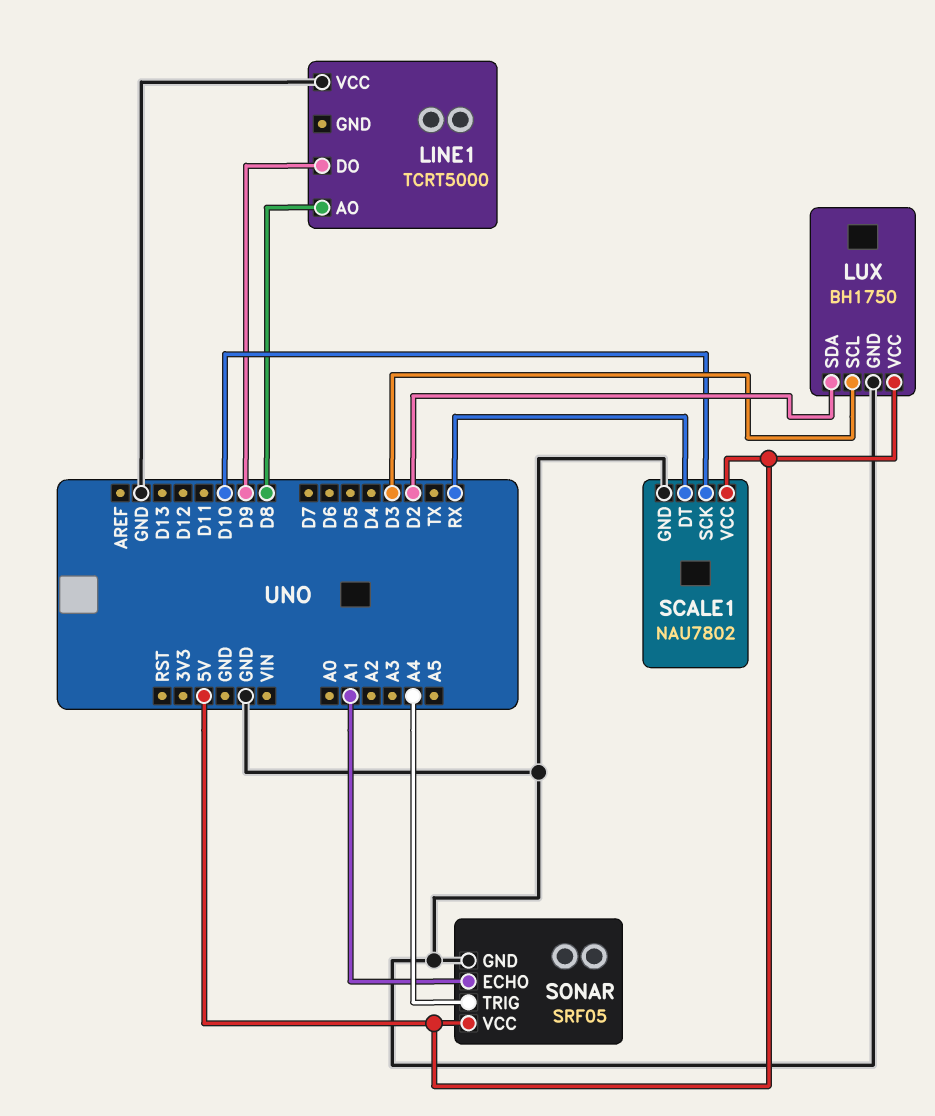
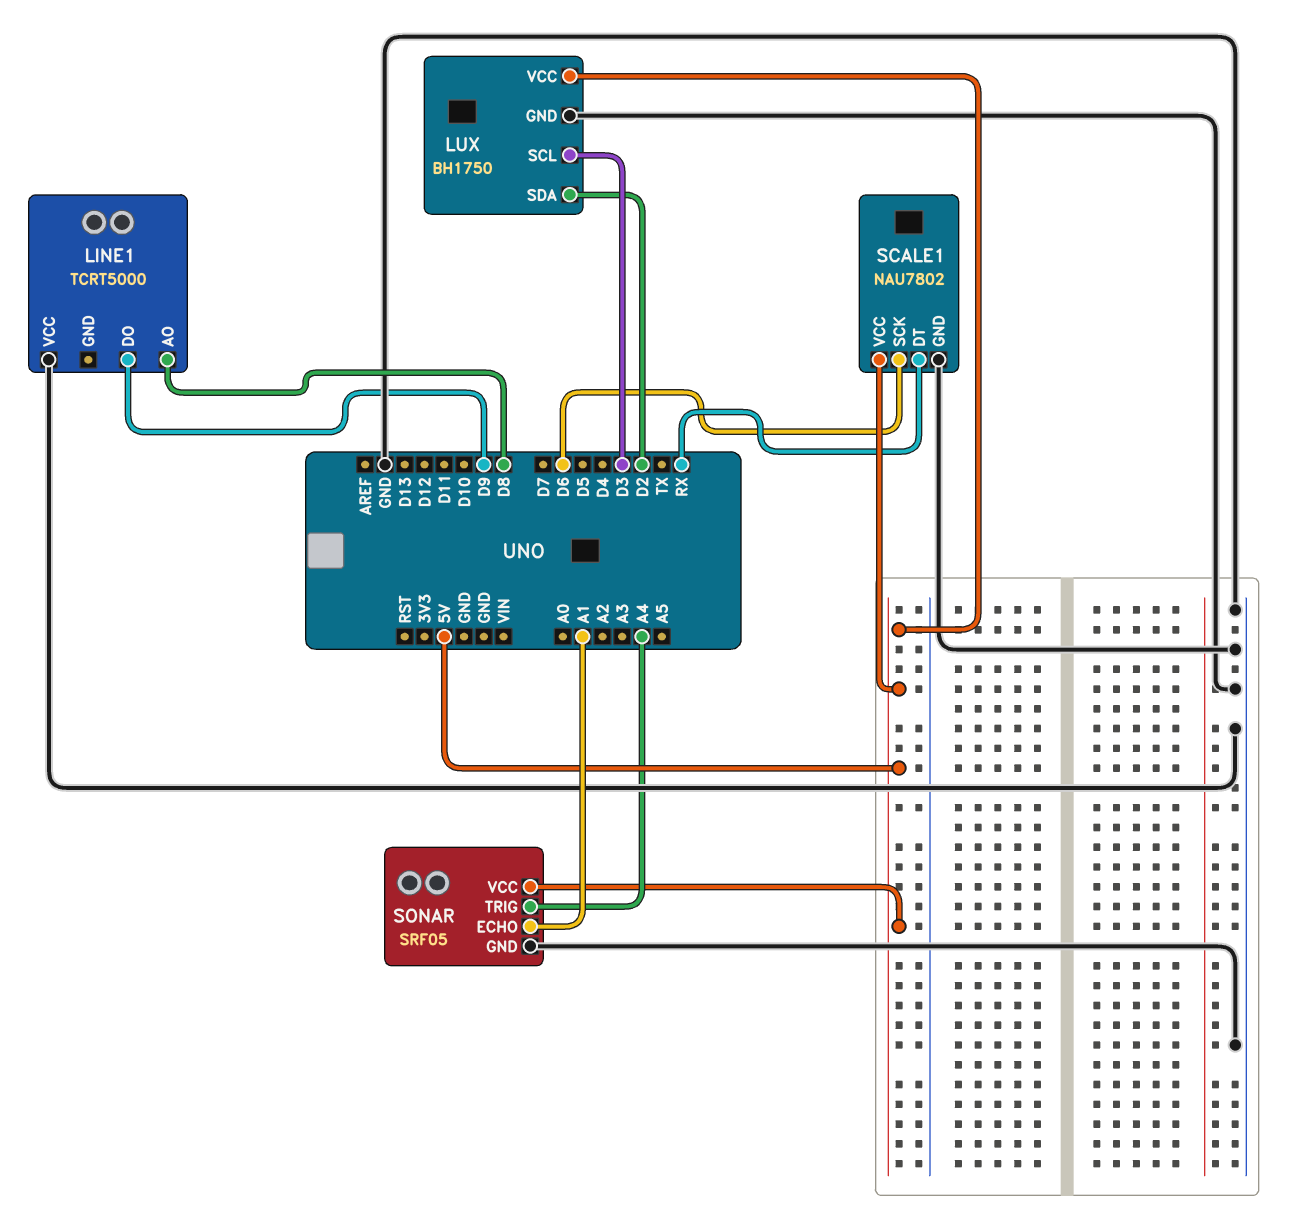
SCALE1 pin SCK: D10 -> D6

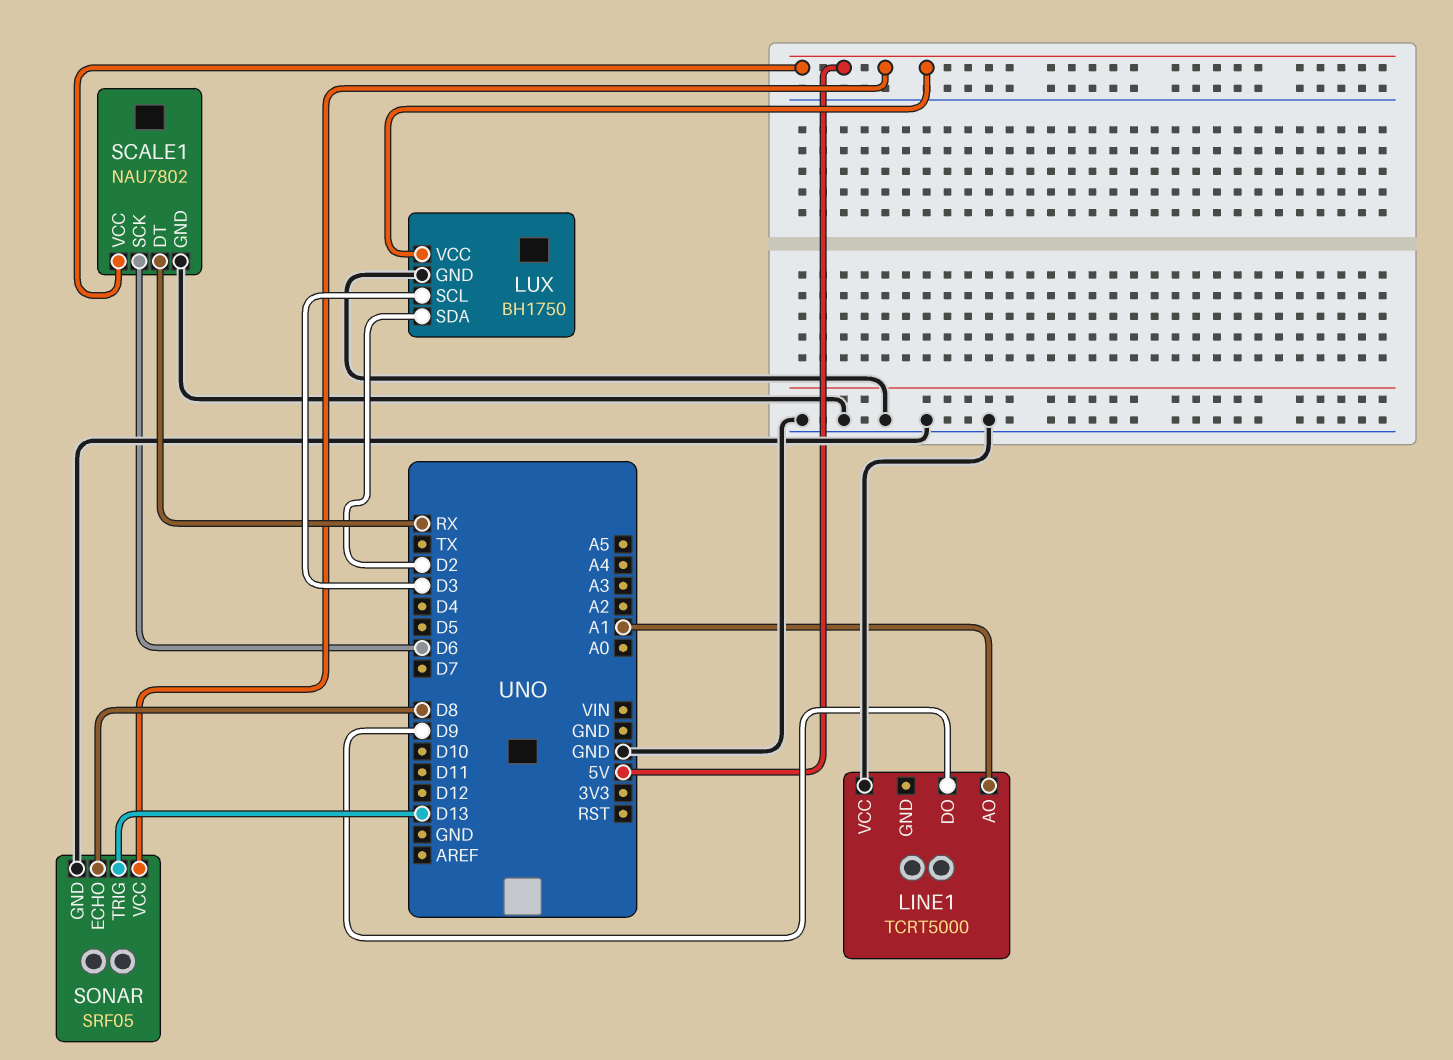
LINE1 pin AO: D8 -> A1
SONAR pin ECHO: A1 -> D8
SONAR pin TRIG: A4 -> D13

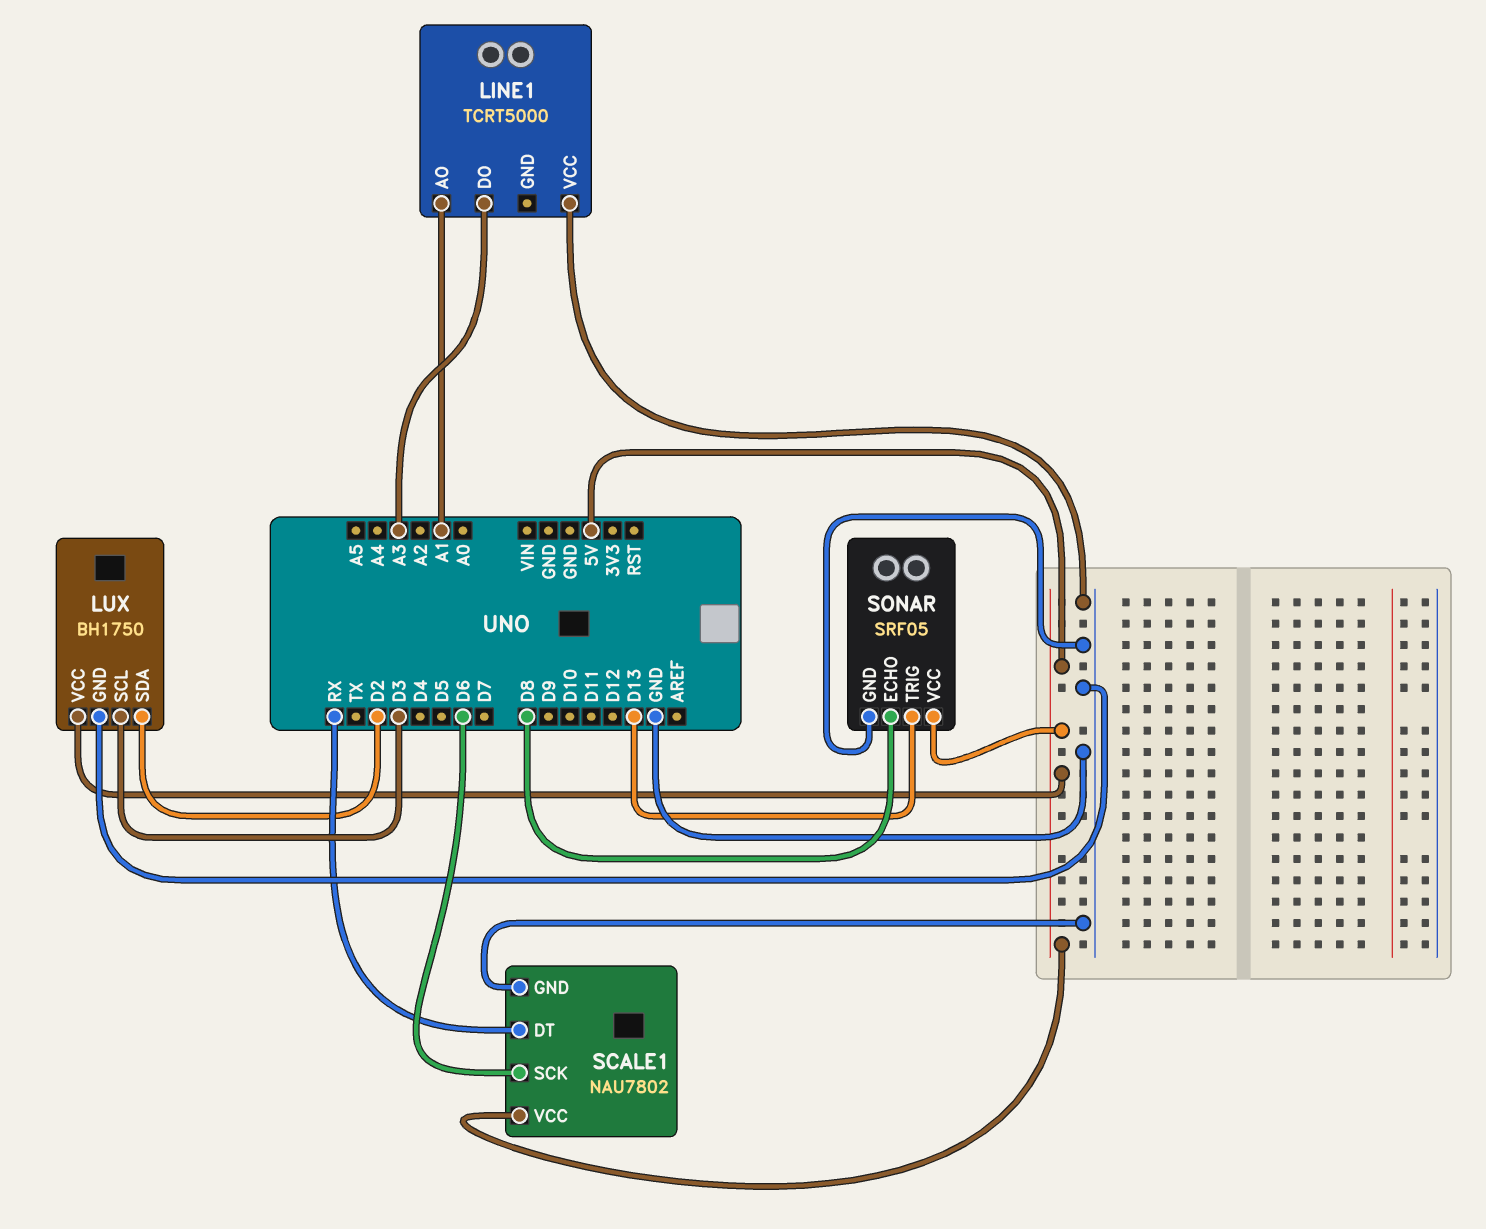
LINE1 pin DO: D9 -> A3

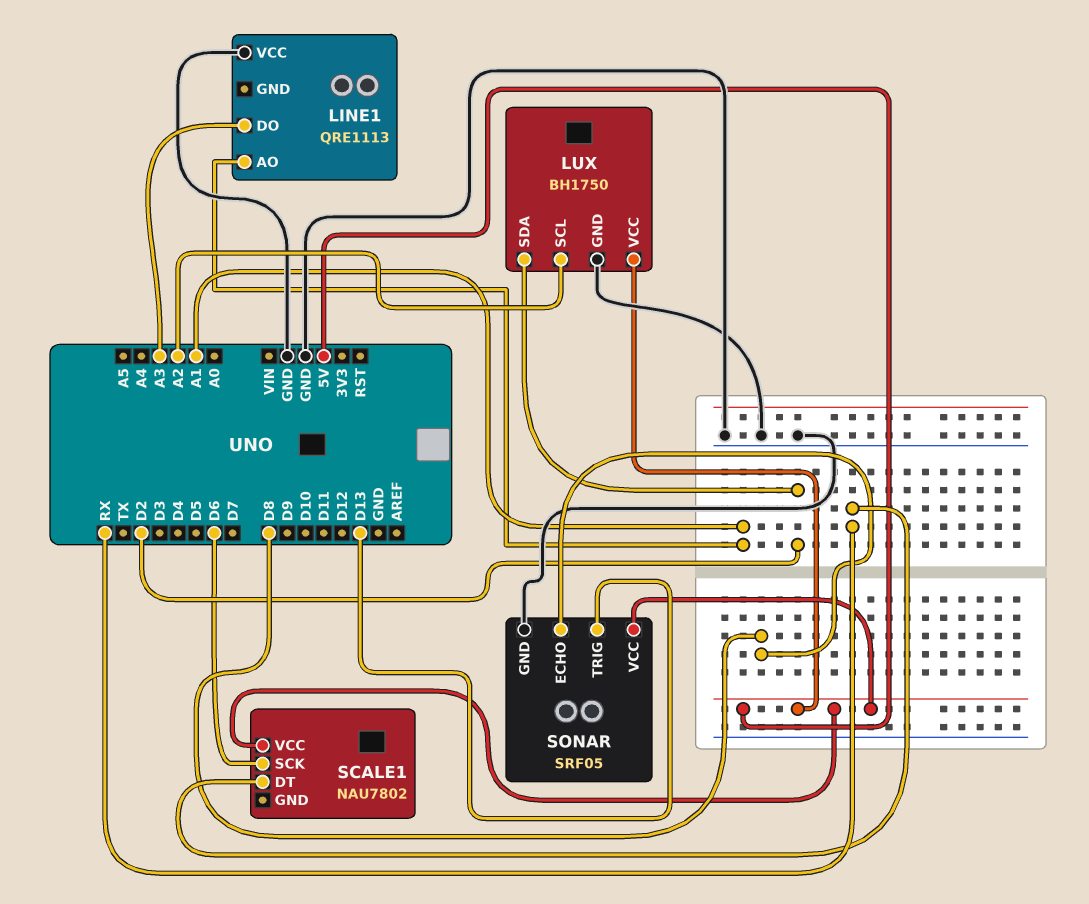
LINE1: TCRT5000 -> QRE1113
LUX pin SCL: D3 -> A2
SCALE1 pin GND: GND -> none

